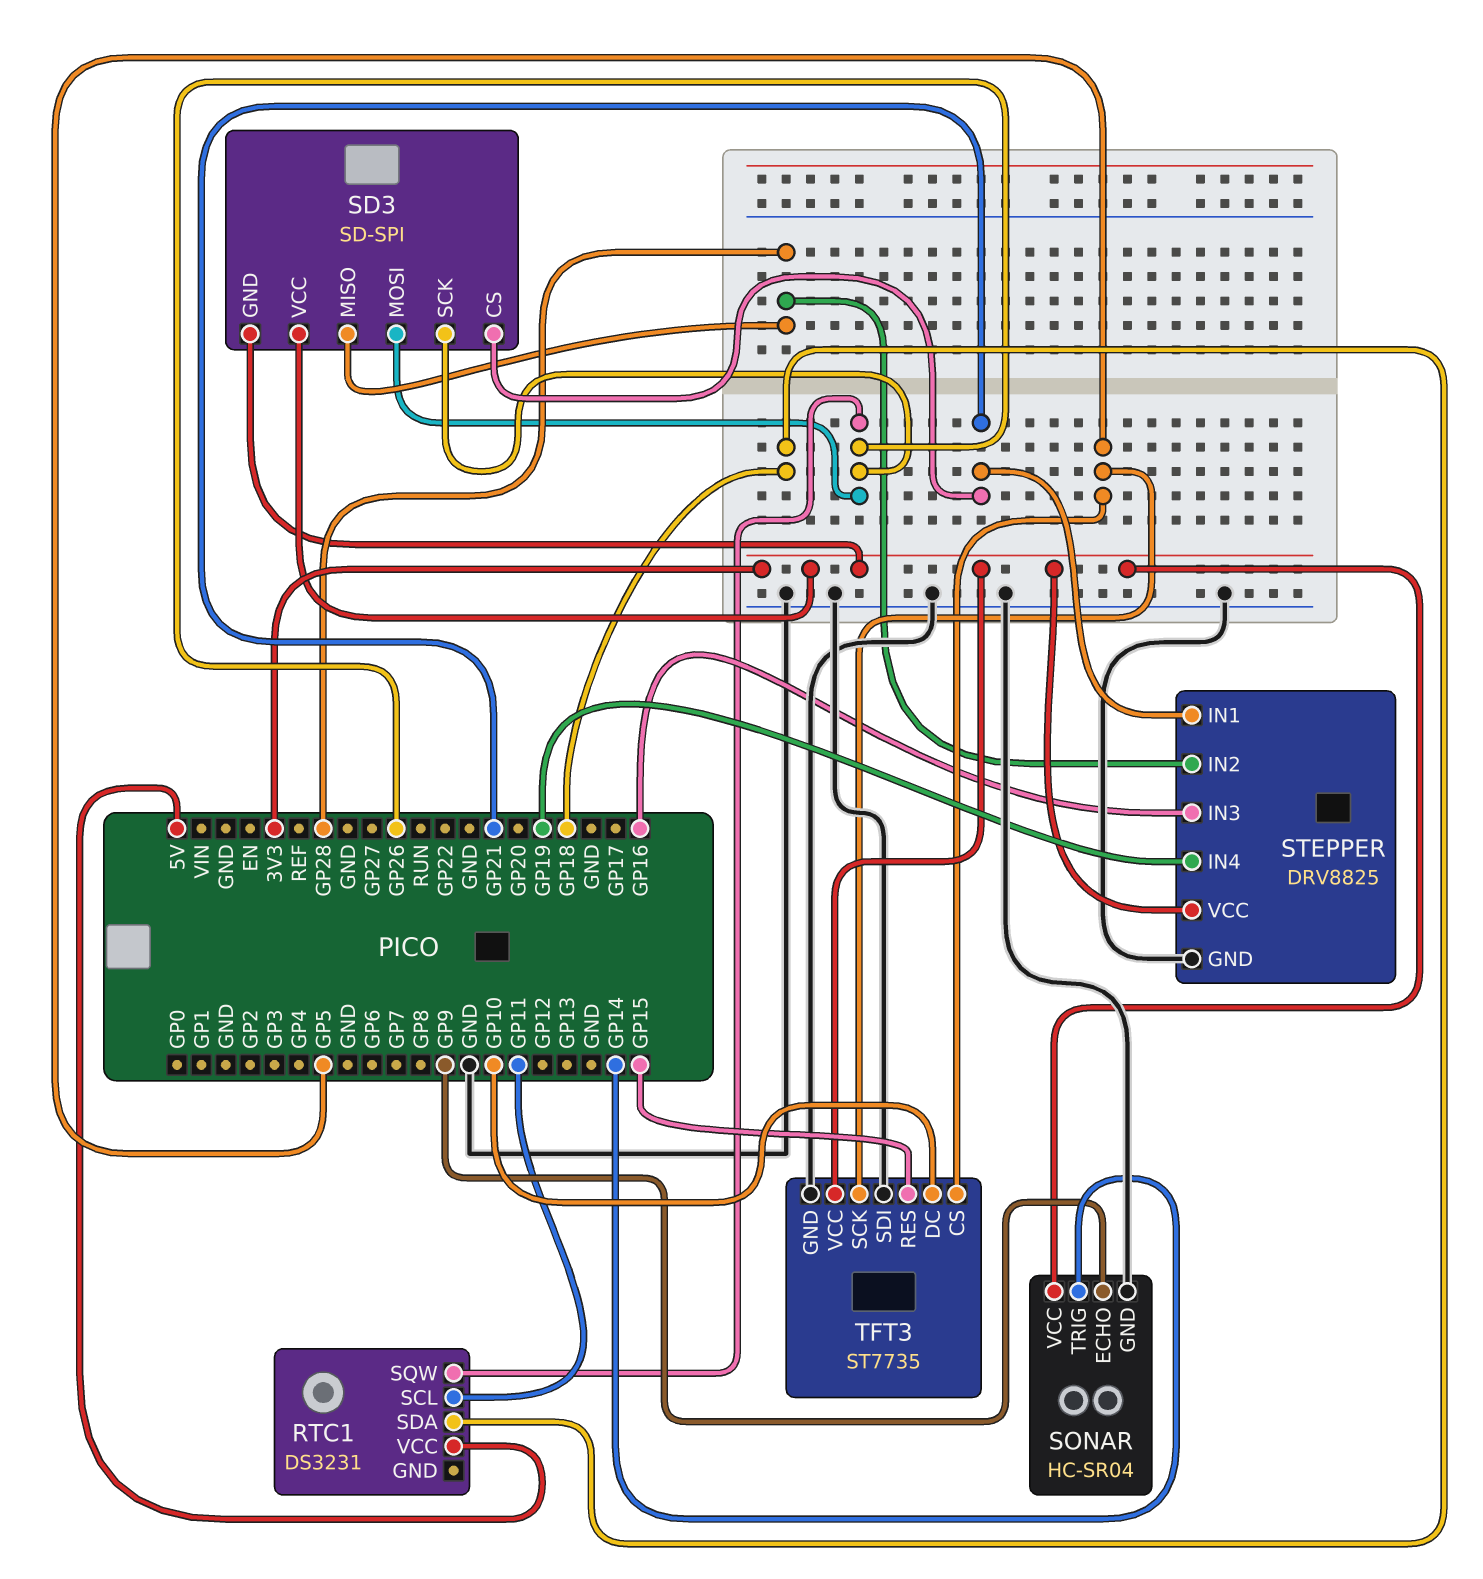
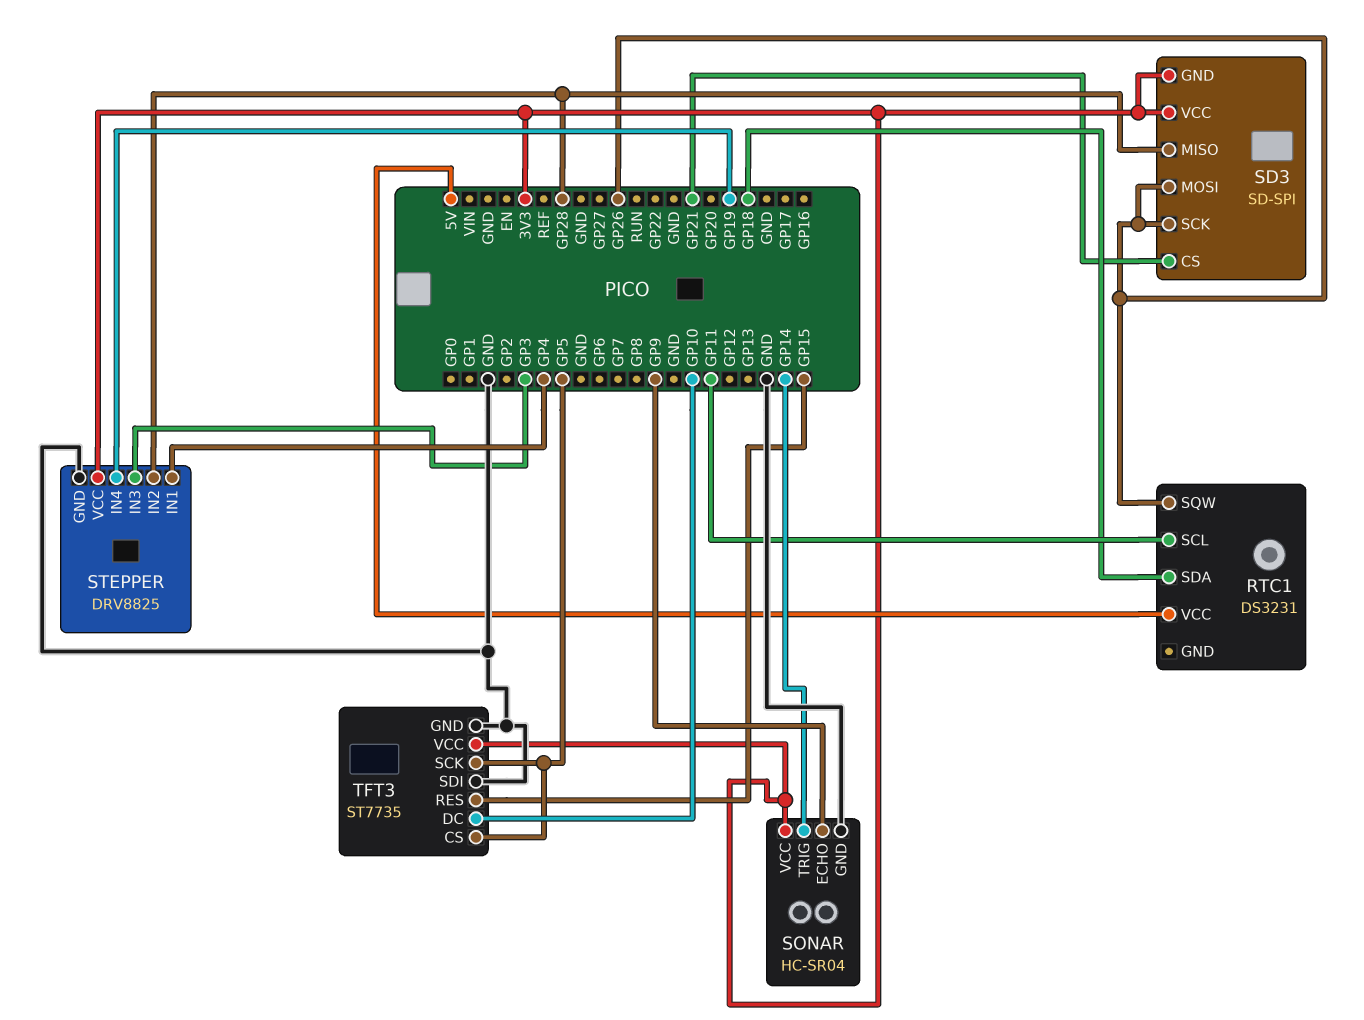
STEPPER pin IN1: GP21 -> GP4
STEPPER pin IN3: GP16 -> GP3

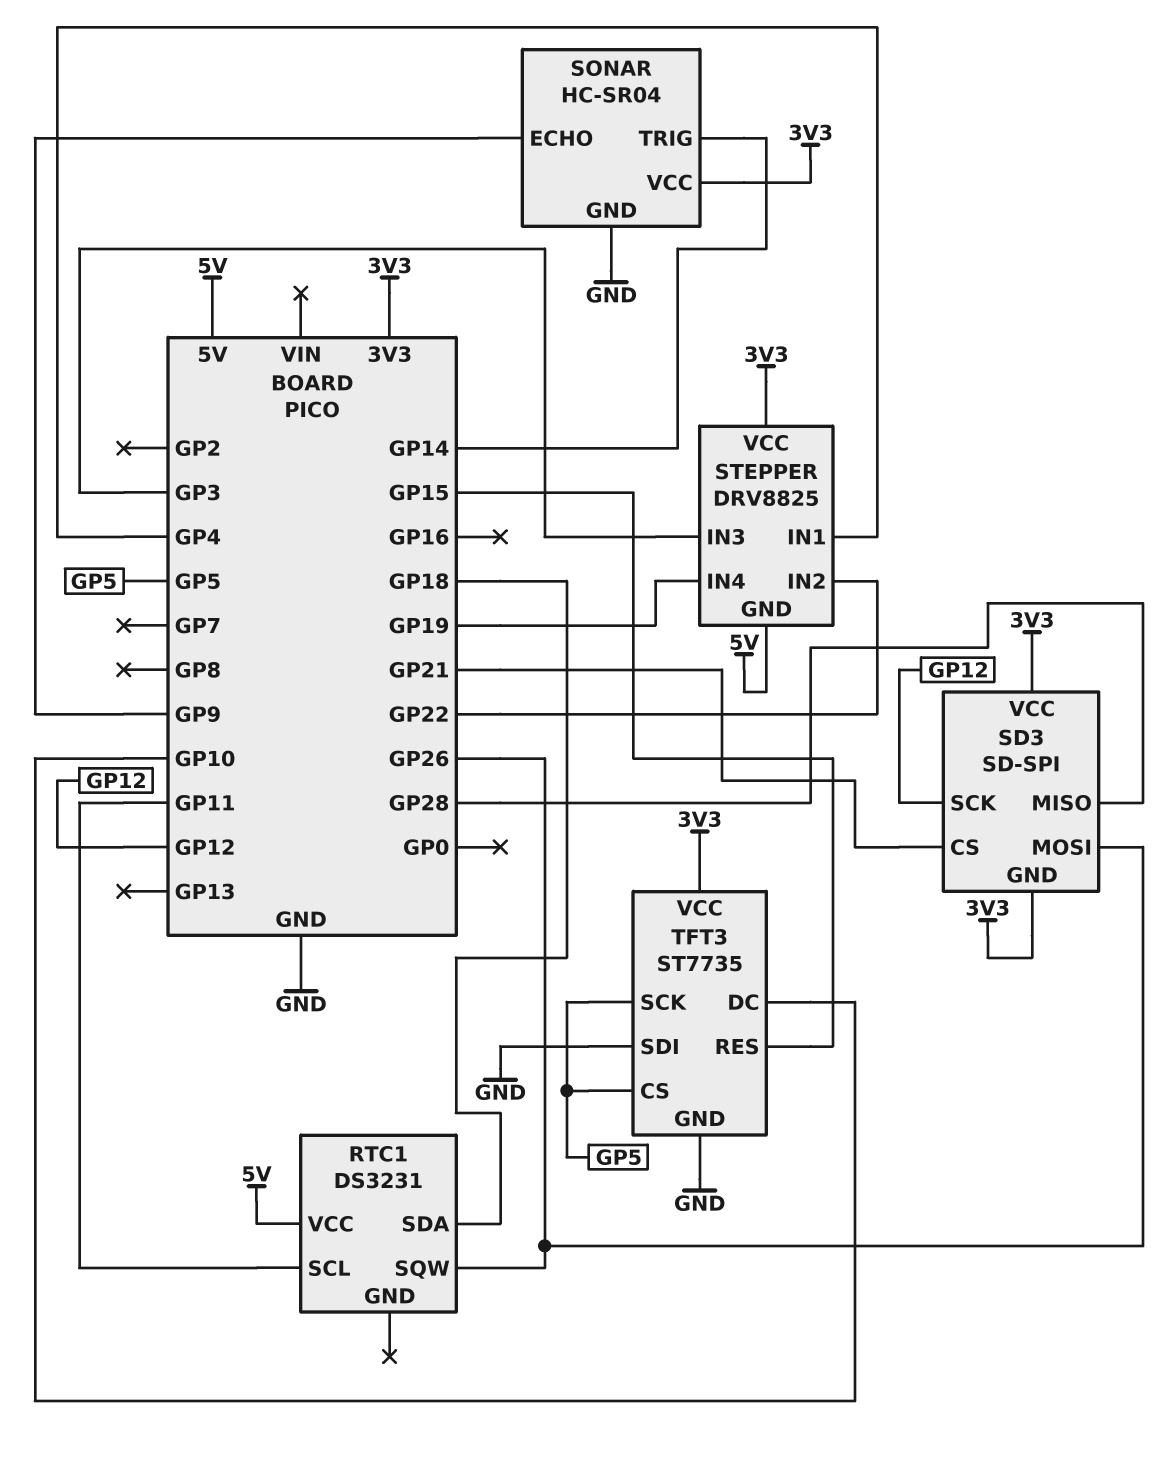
SD3 pin SCK: GP26 -> GP12
STEPPER pin GND: GND -> 5V
STEPPER pin IN2: GP28 -> GP22

